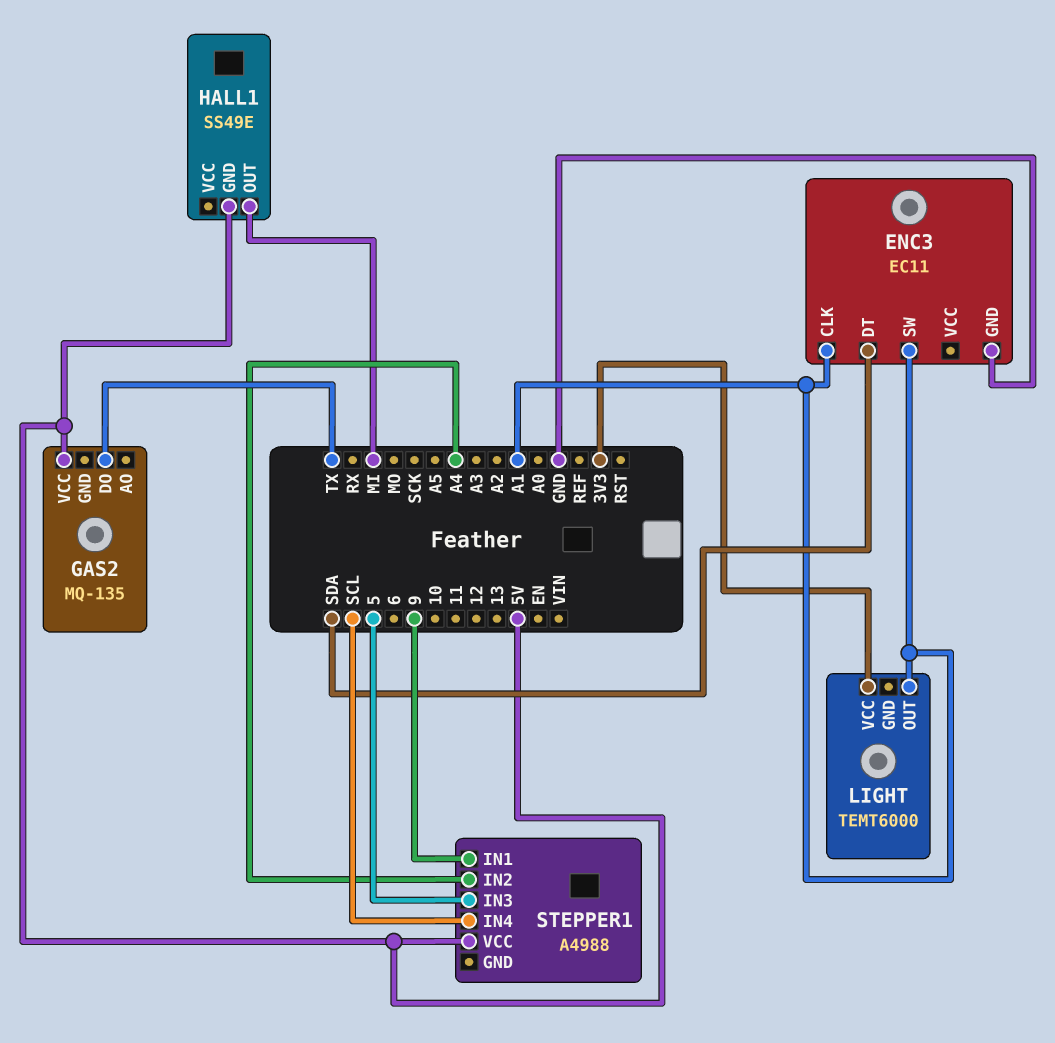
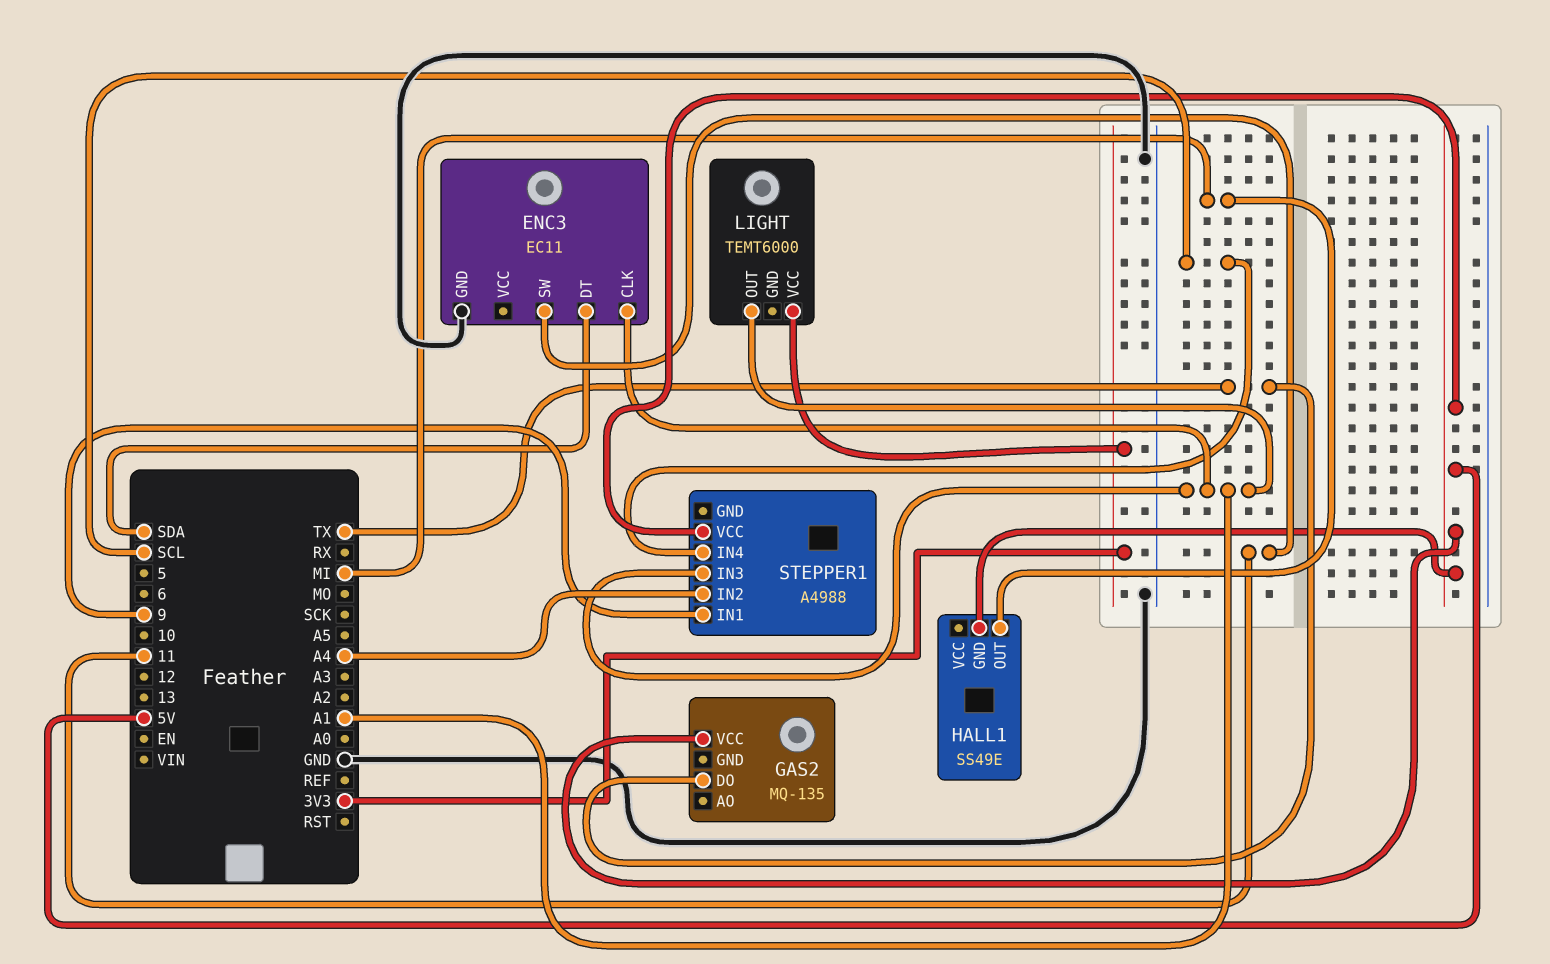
ENC3 pin SW: A1 -> 11
STEPPER1 pin IN3: 5 -> A1

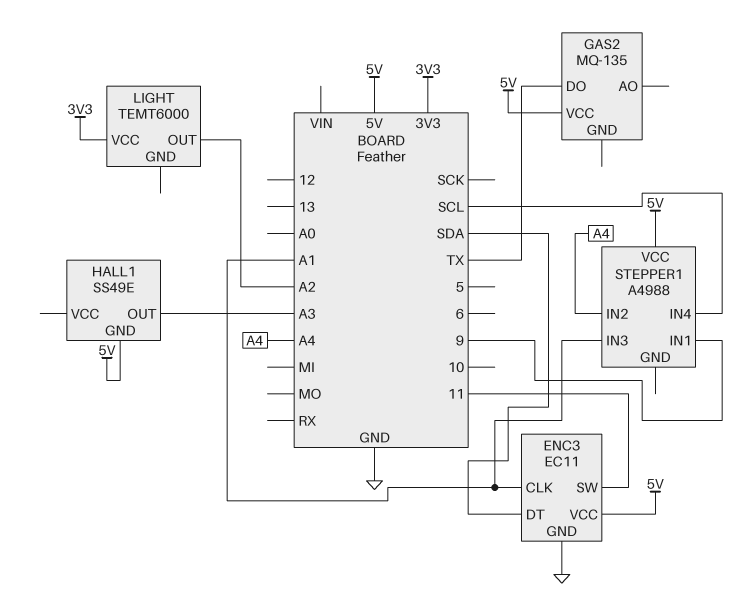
ENC3 pin VCC: none -> 5V
HALL1 pin OUT: MI -> A3
LIGHT pin OUT: A1 -> A2

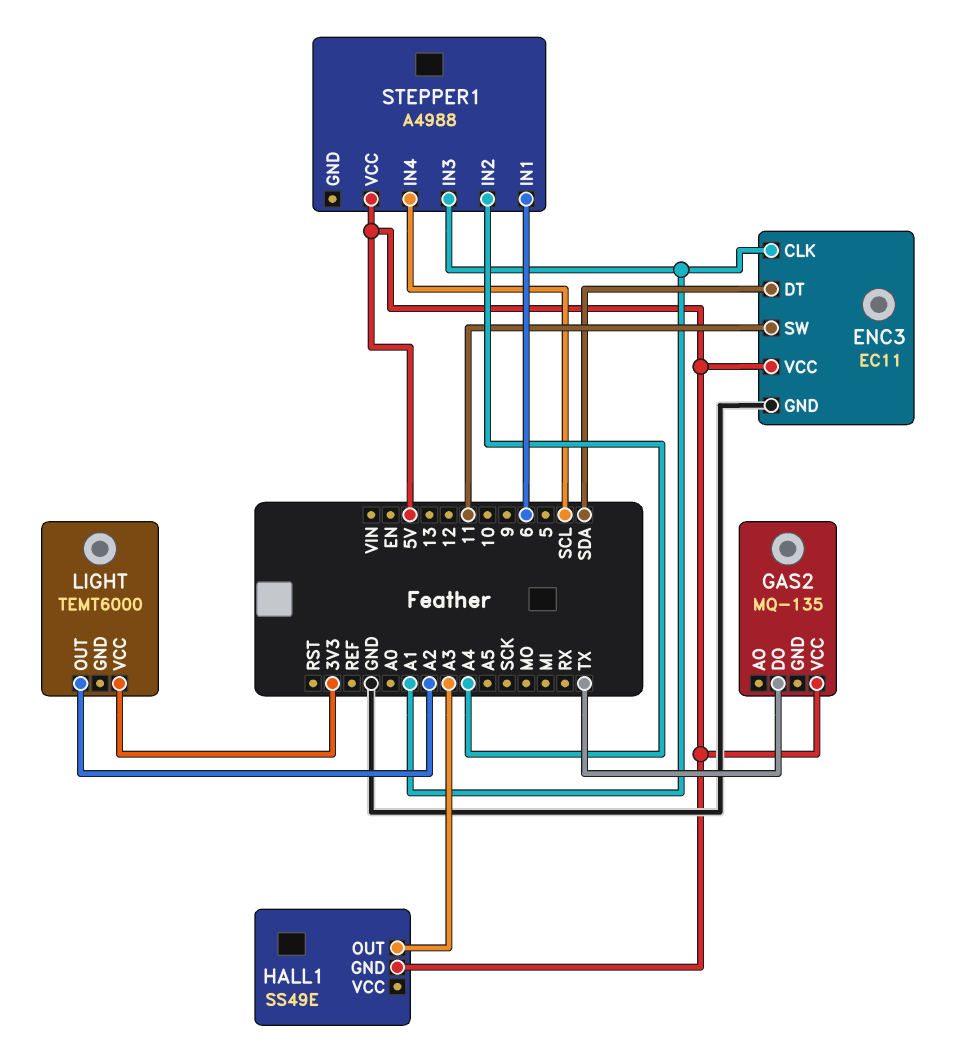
STEPPER1 pin IN1: 9 -> 6

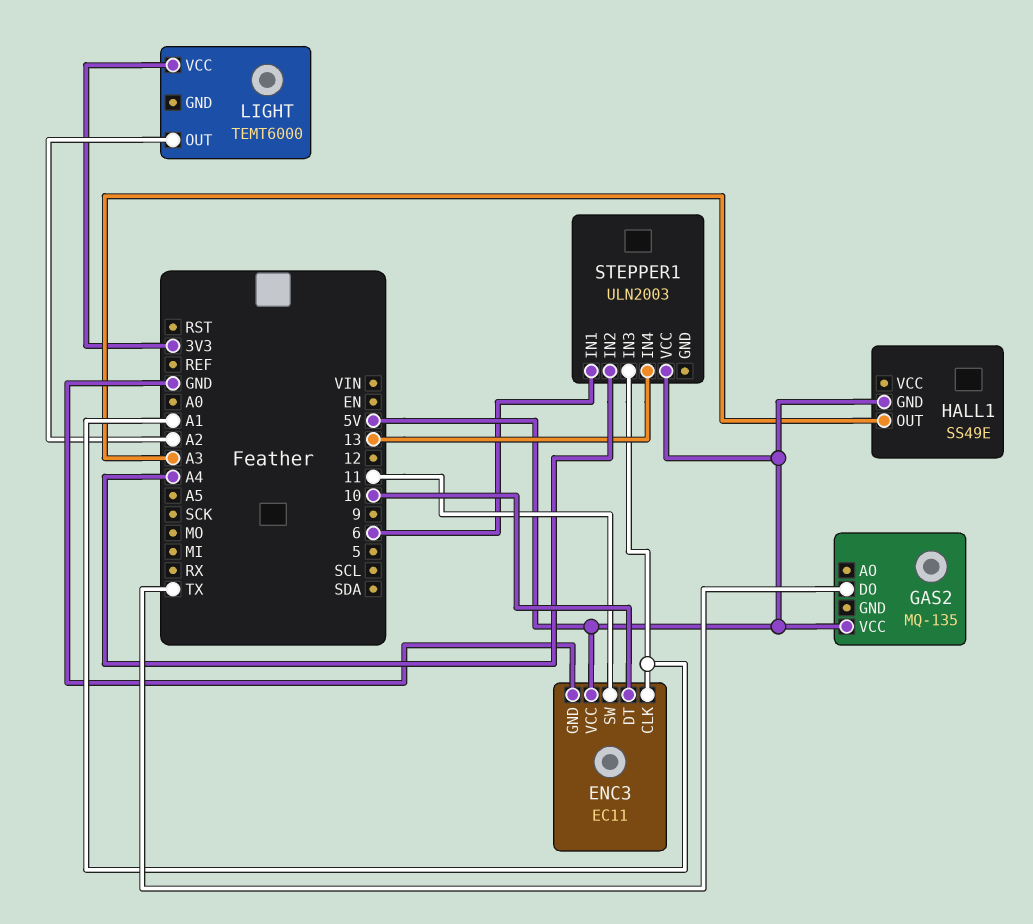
ENC3 pin DT: SDA -> 10
STEPPER1: A4988 -> ULN2003
STEPPER1 pin IN4: SCL -> 13

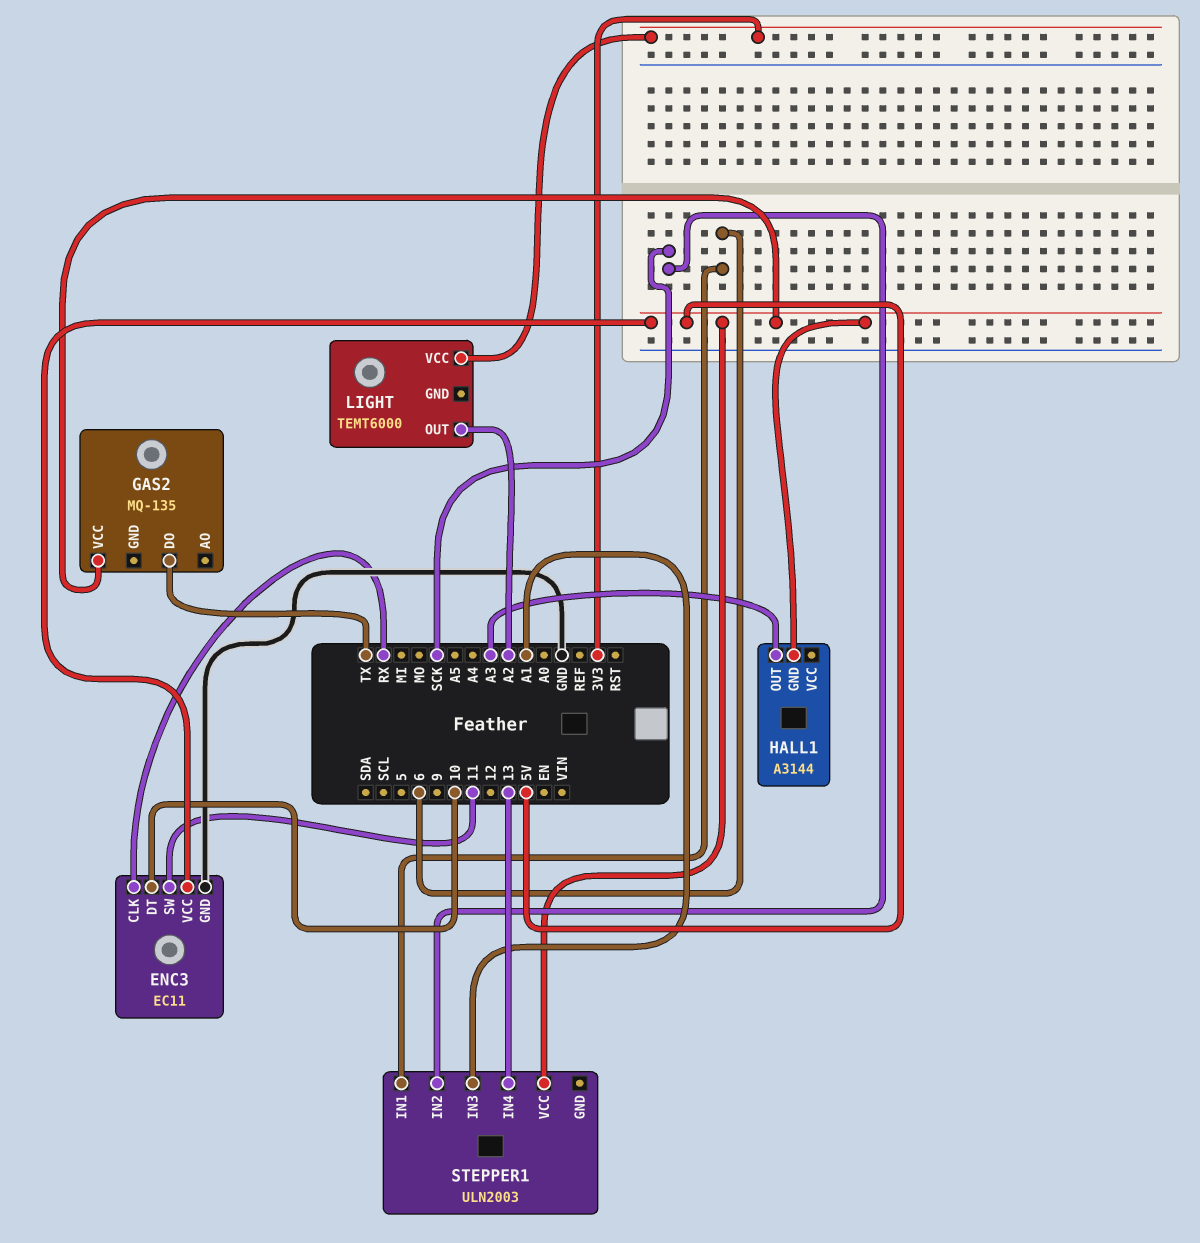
ENC3 pin CLK: A1 -> RX
HALL1: SS49E -> A3144
STEPPER1 pin IN2: A4 -> SCK

